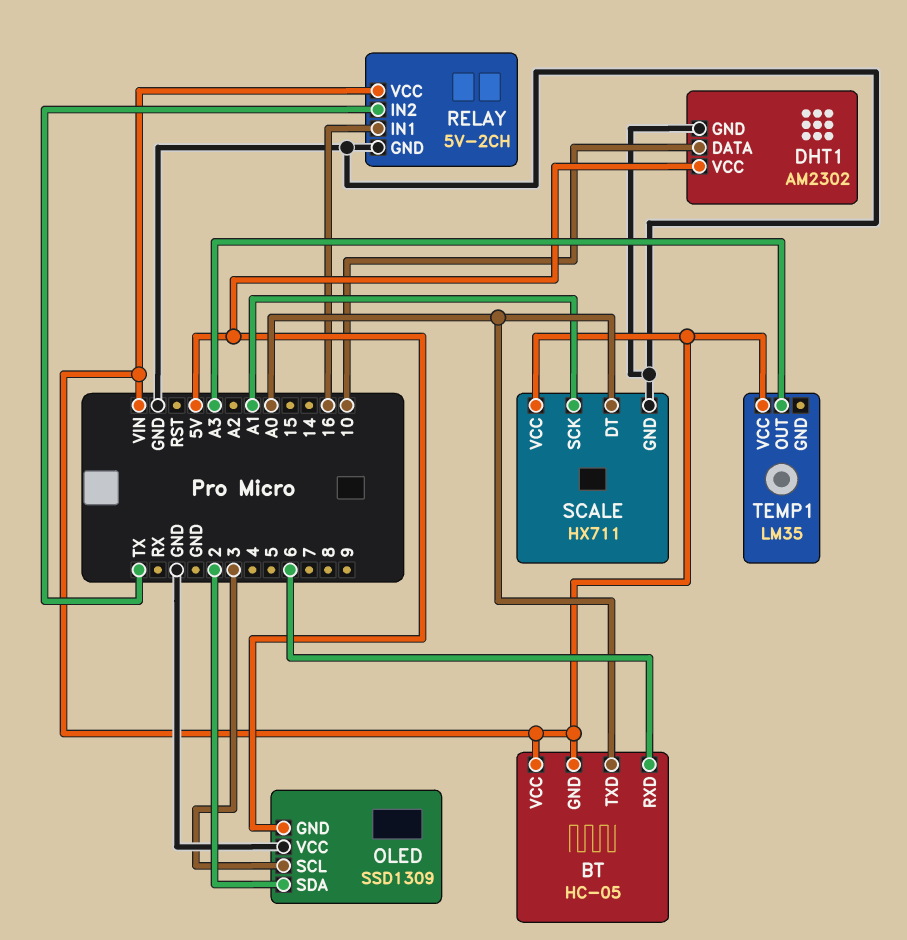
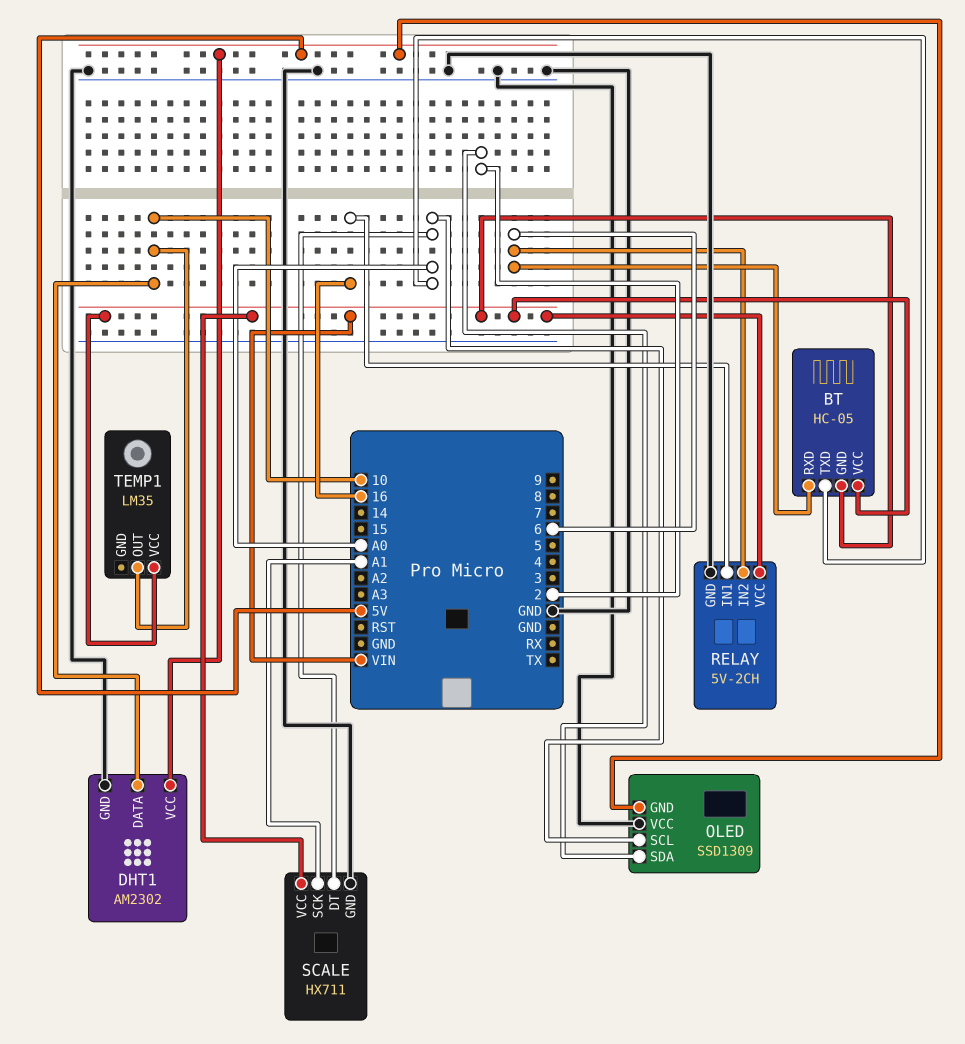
OLED pin SCL: 3 -> A0
RELAY pin IN2: TX -> 6
TEMP1 pin OUT: A3 -> 10

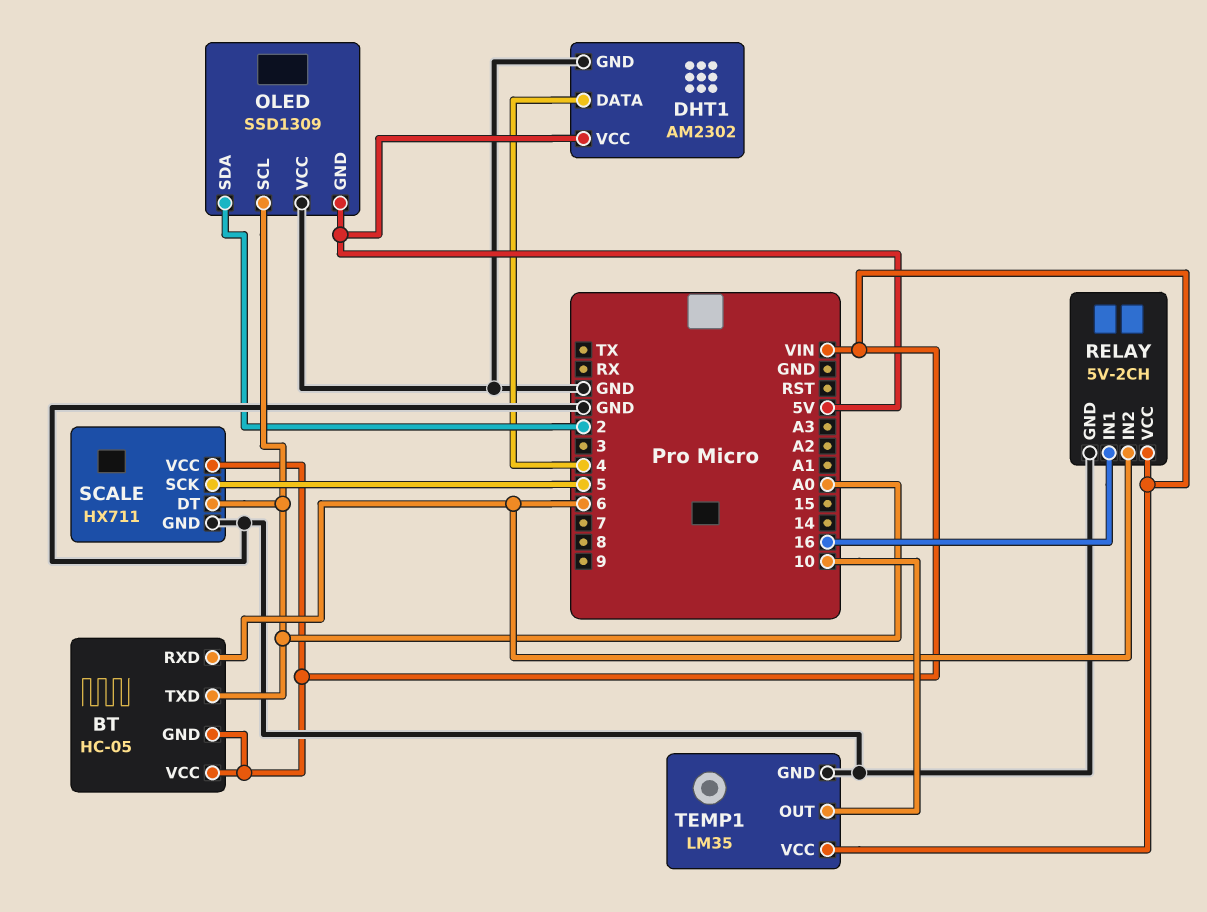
DHT1 pin DATA: 10 -> 4
SCALE pin SCK: A1 -> 5
TEMP1 pin GND: none -> GND

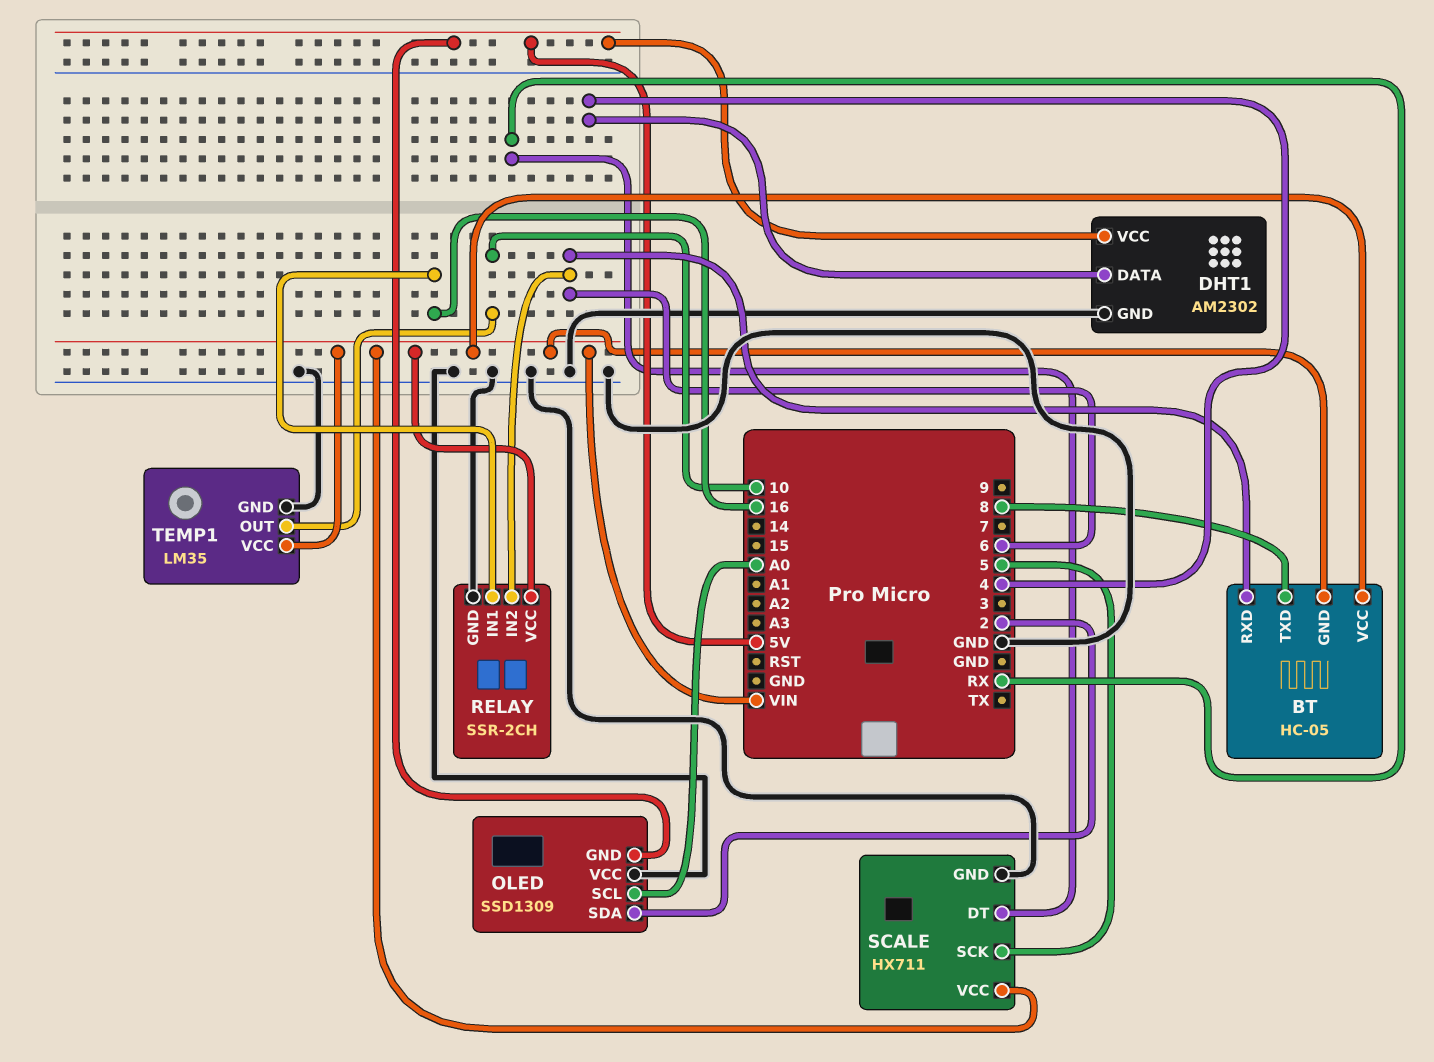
BT pin TXD: A0 -> 8
RELAY: 5V-2CH -> SSR-2CH
SCALE pin DT: A0 -> RX

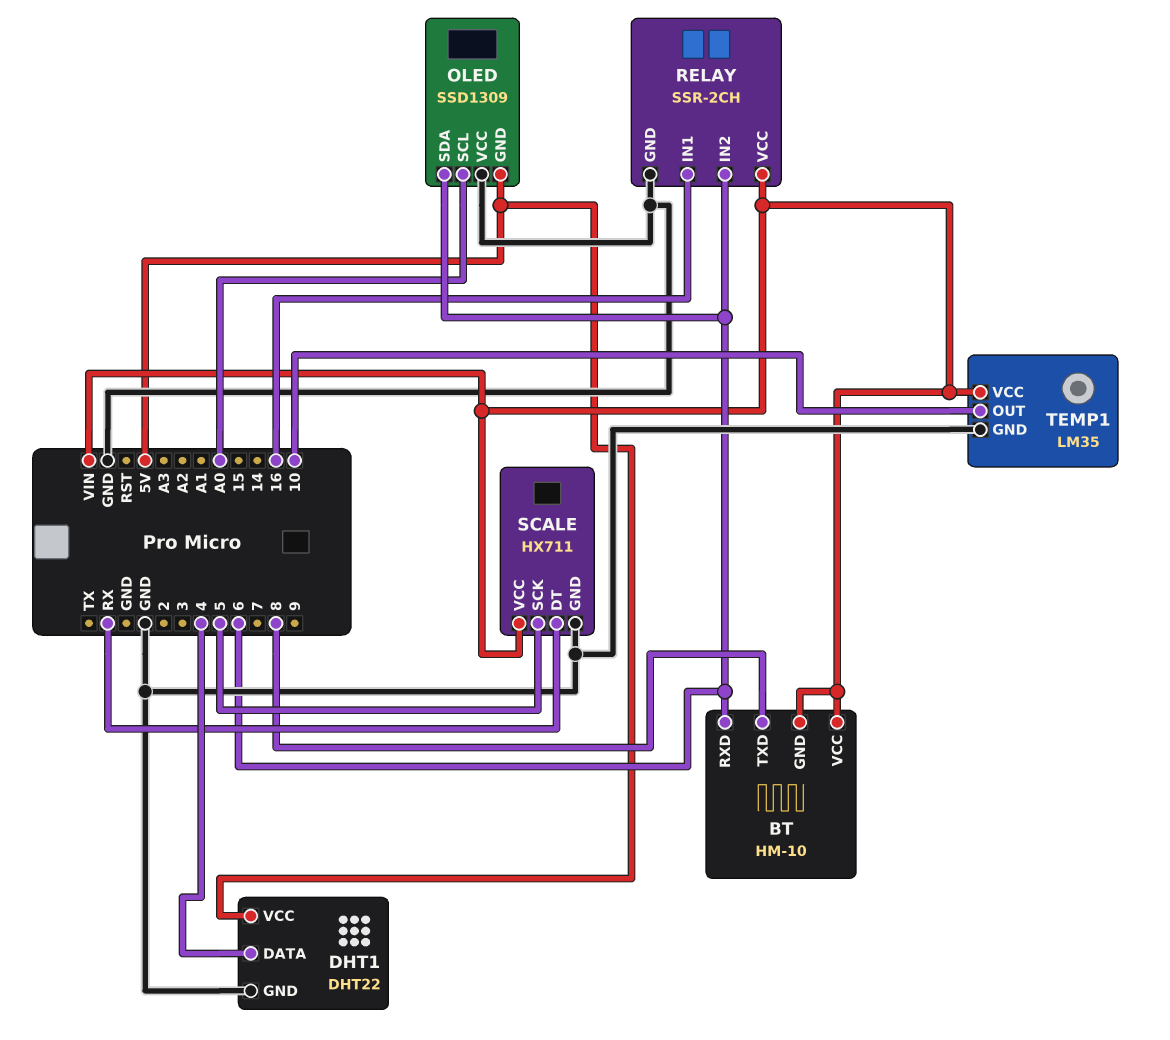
BT: HC-05 -> HM-10
DHT1: AM2302 -> DHT22
OLED pin SDA: 2 -> 6

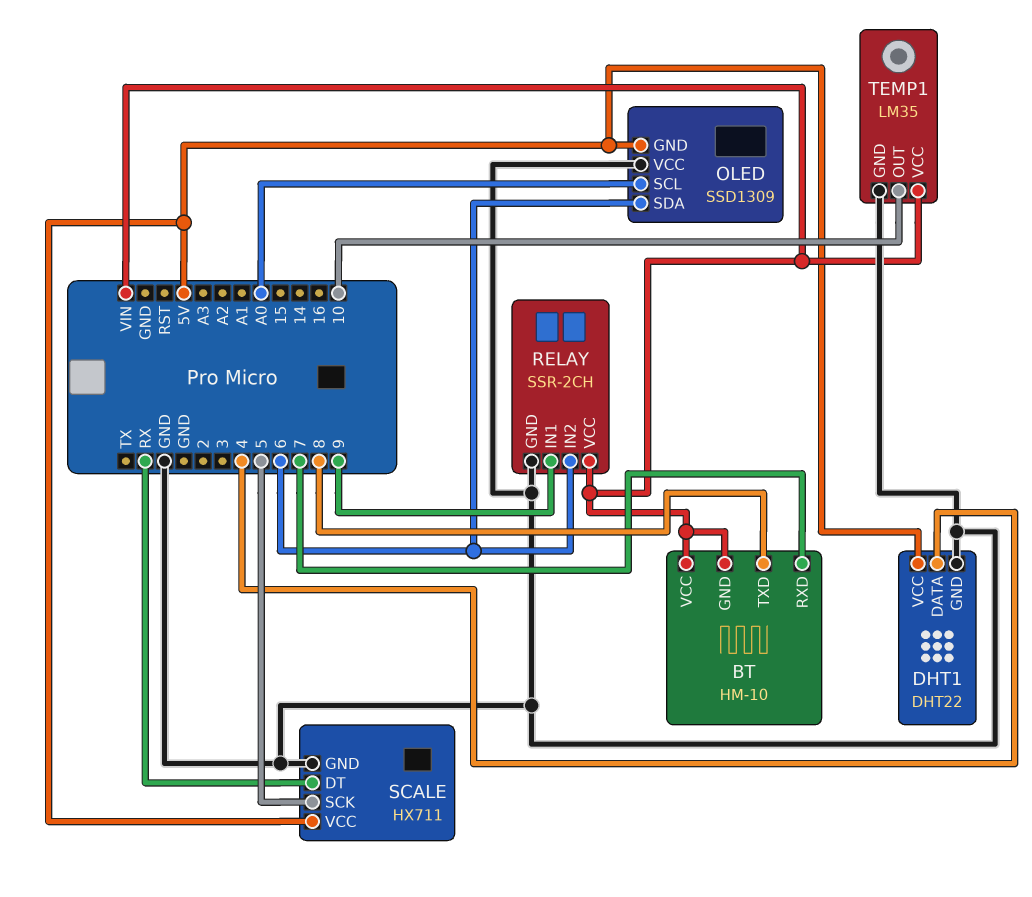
BT pin RXD: 6 -> 7
RELAY pin IN1: 16 -> 9
SCALE pin VCC: VIN -> 5V

